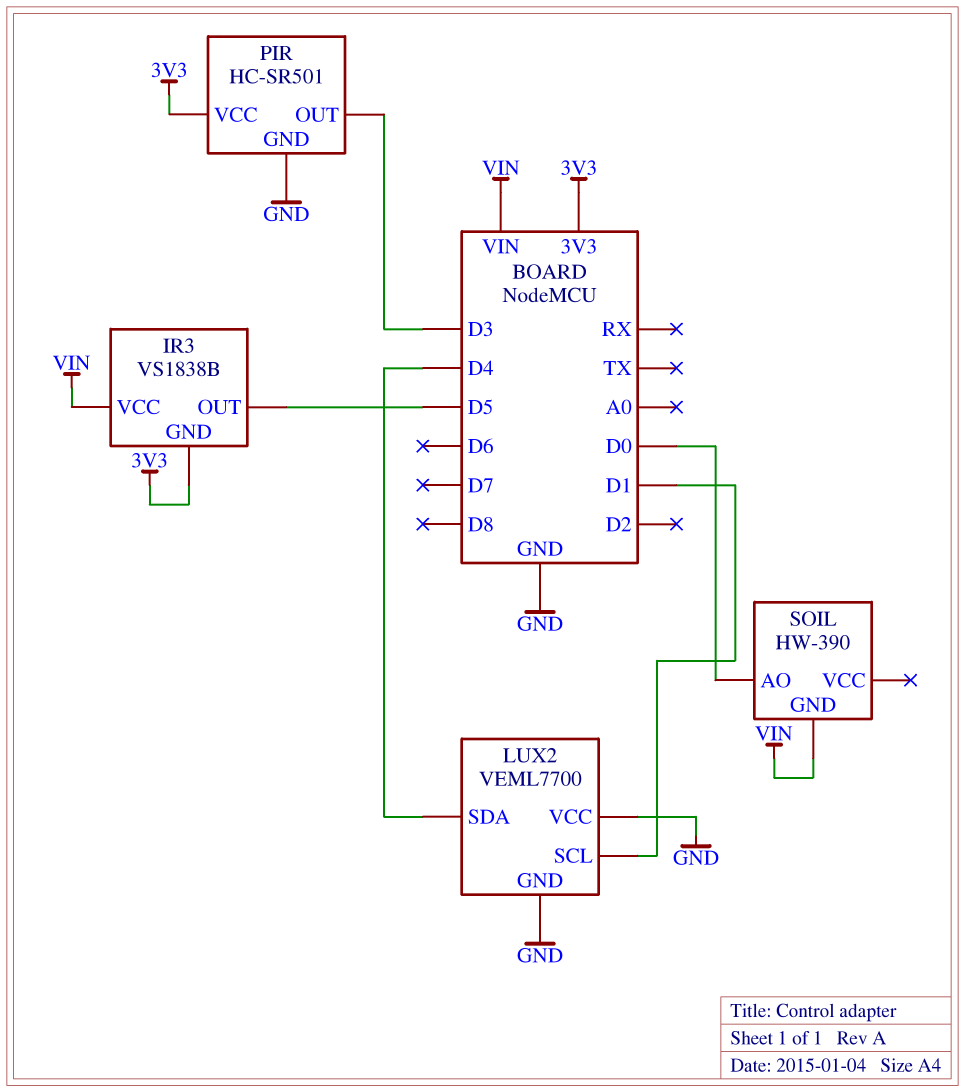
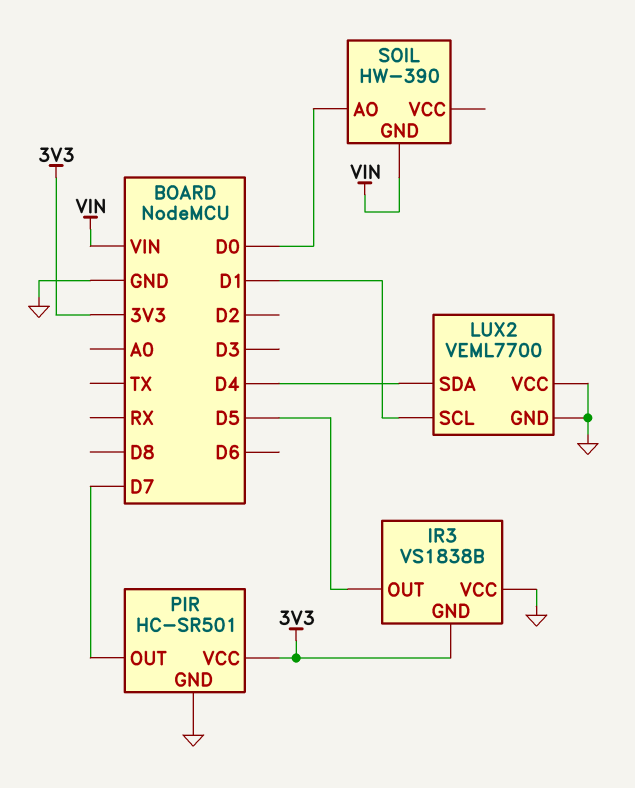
IR3 pin VCC: VIN -> GND
PIR pin OUT: D3 -> D7

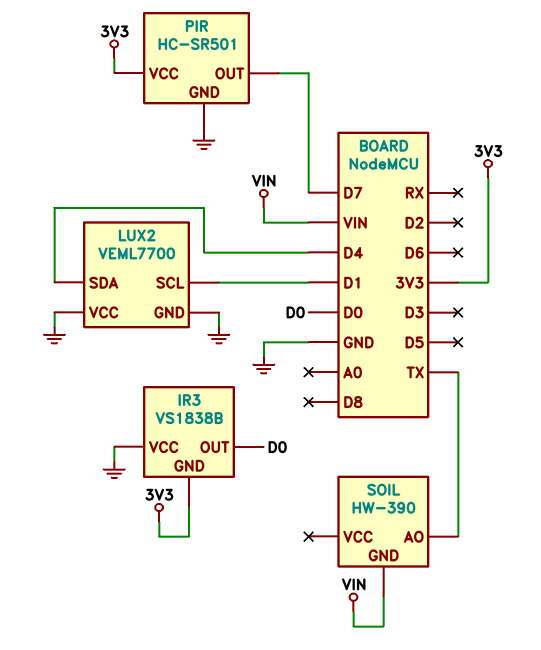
IR3 pin OUT: D5 -> D0
SOIL pin AO: D0 -> TX

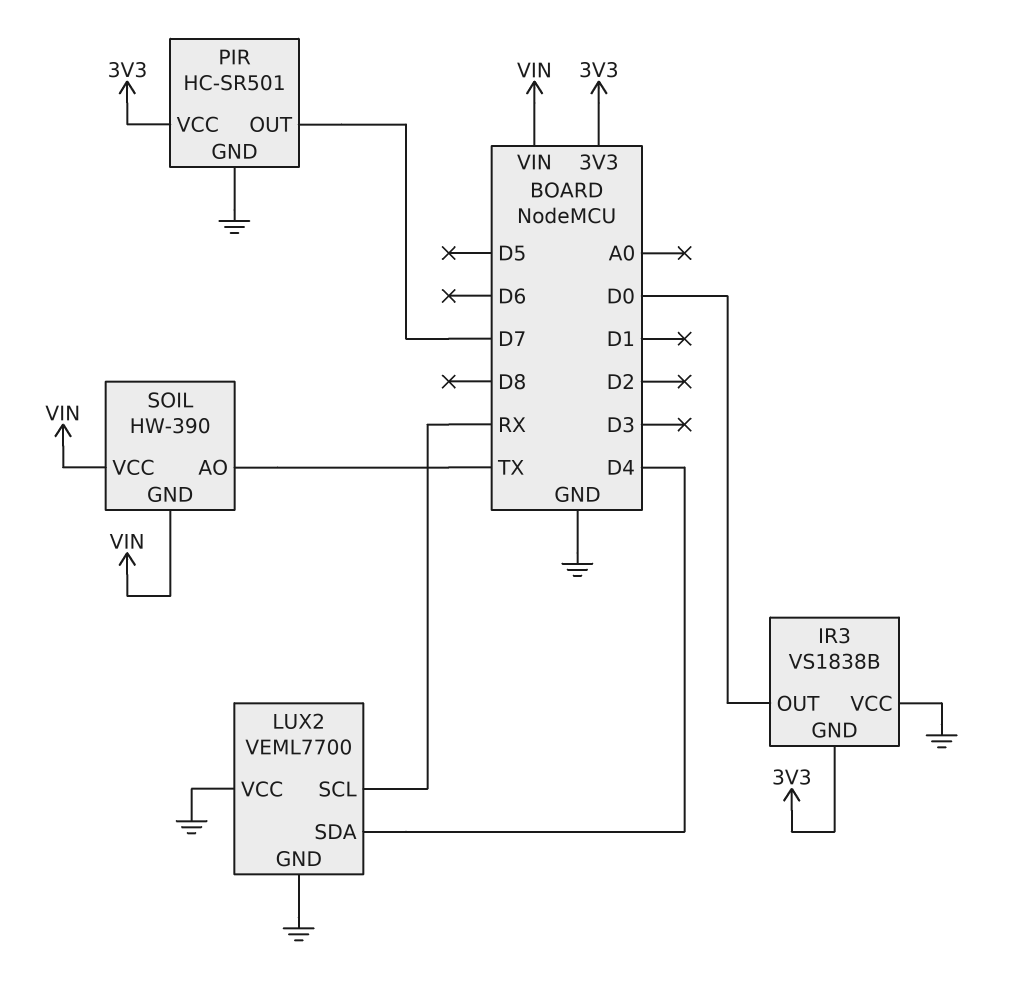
LUX2 pin SCL: D1 -> RX
SOIL pin VCC: none -> VIN

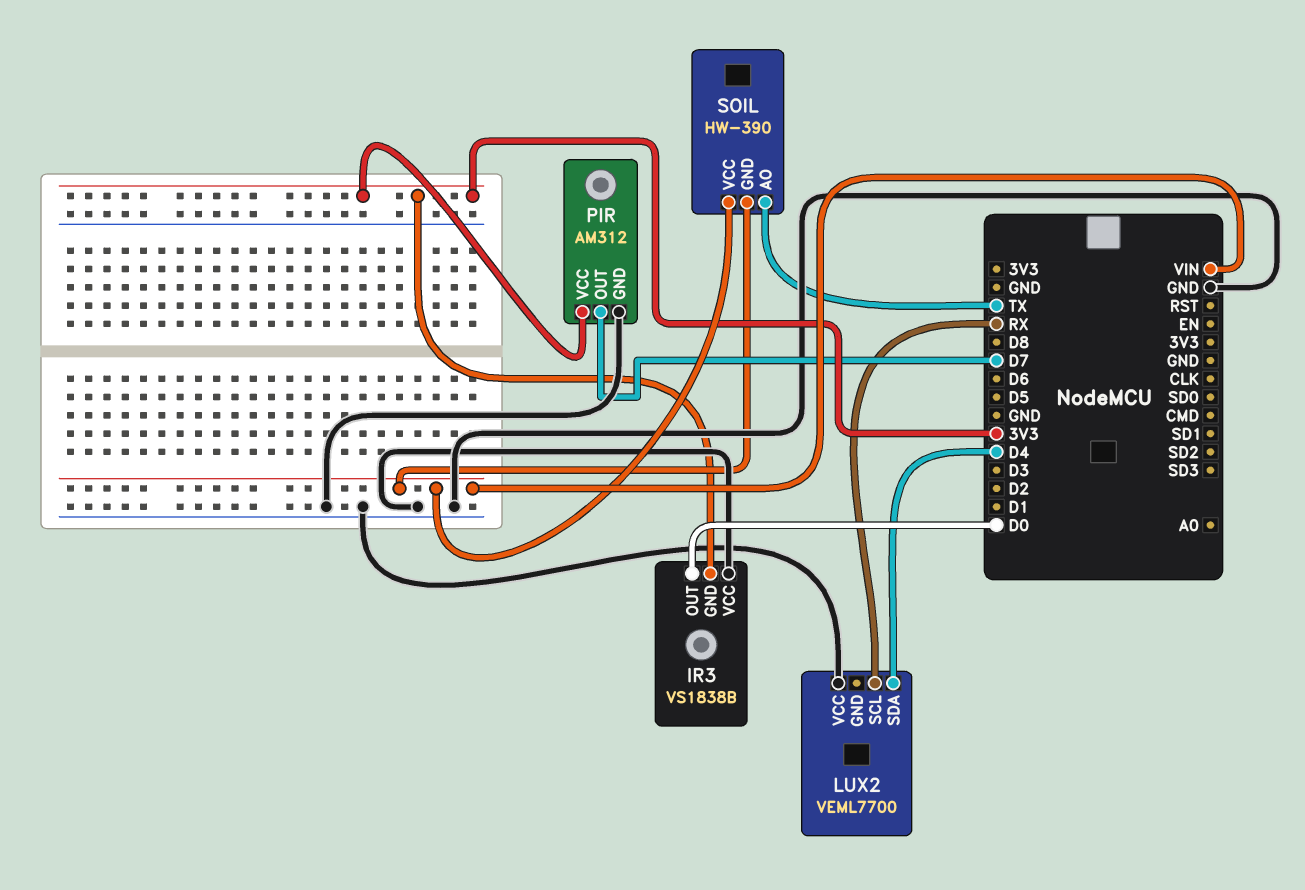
LUX2 pin GND: GND -> none
PIR: HC-SR501 -> AM312

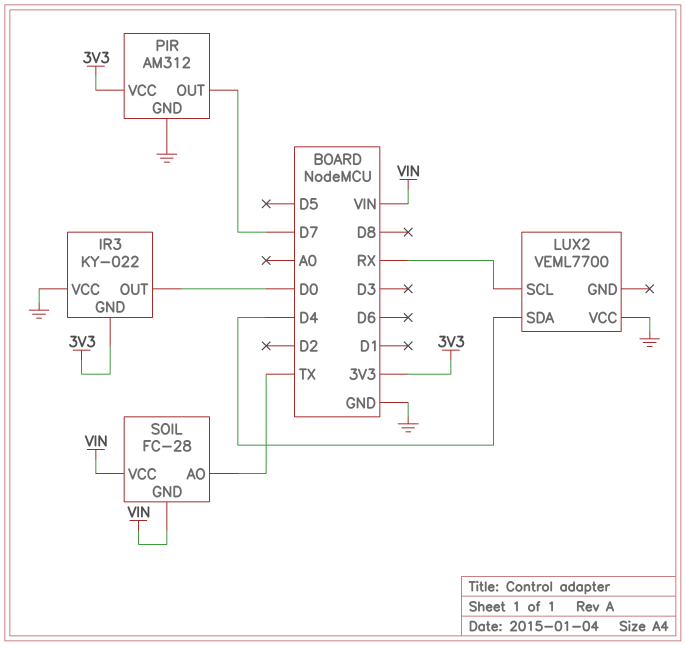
IR3: VS1838B -> KY-022
SOIL: HW-390 -> FC-28

